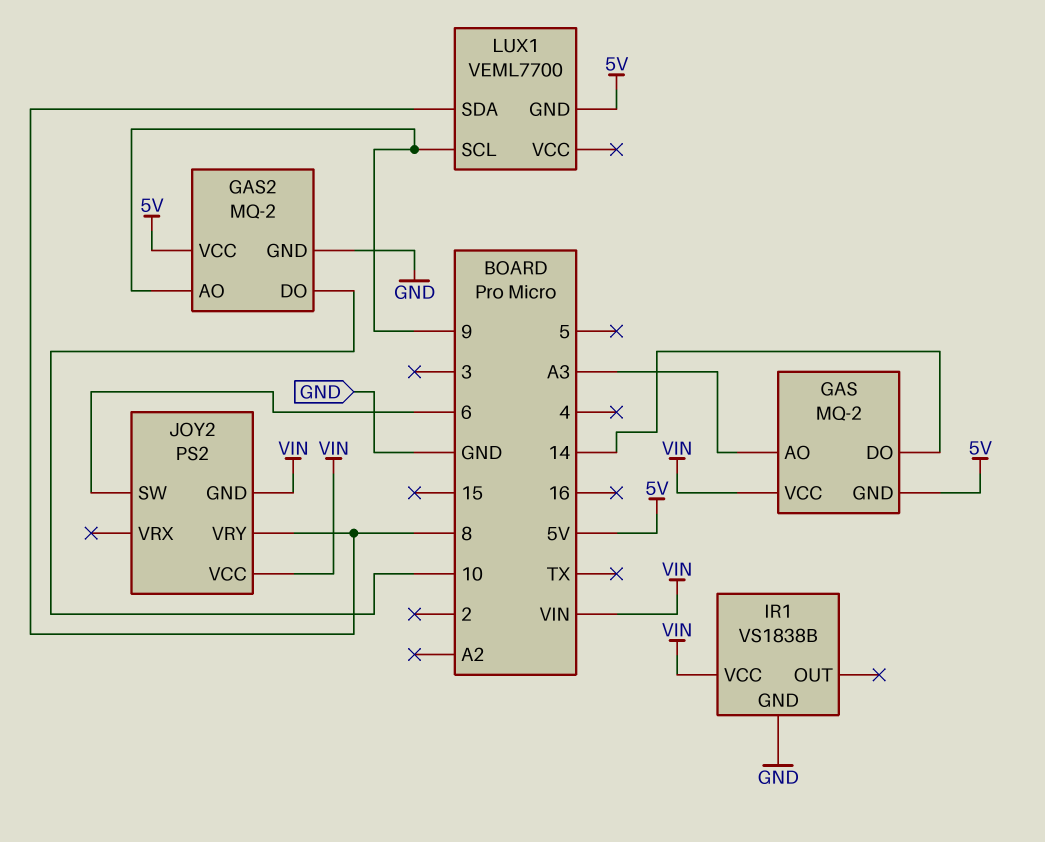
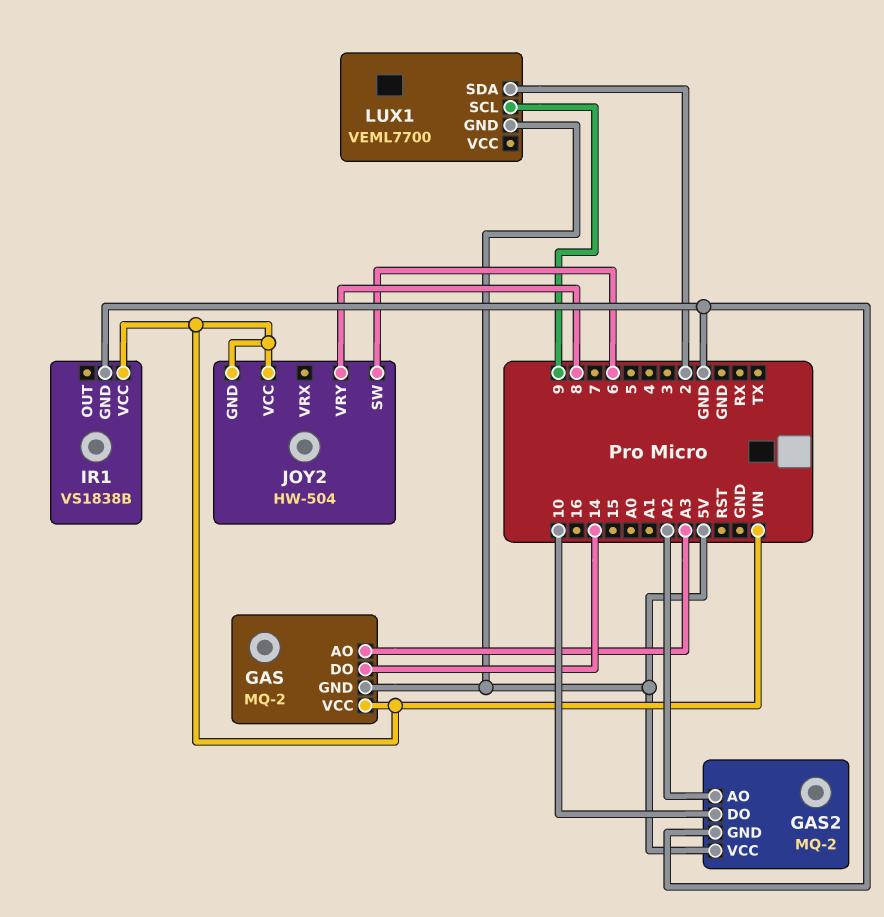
GAS2 pin AO: 9 -> A2
JOY2: PS2 -> HW-504
LUX1 pin SDA: 8 -> 2

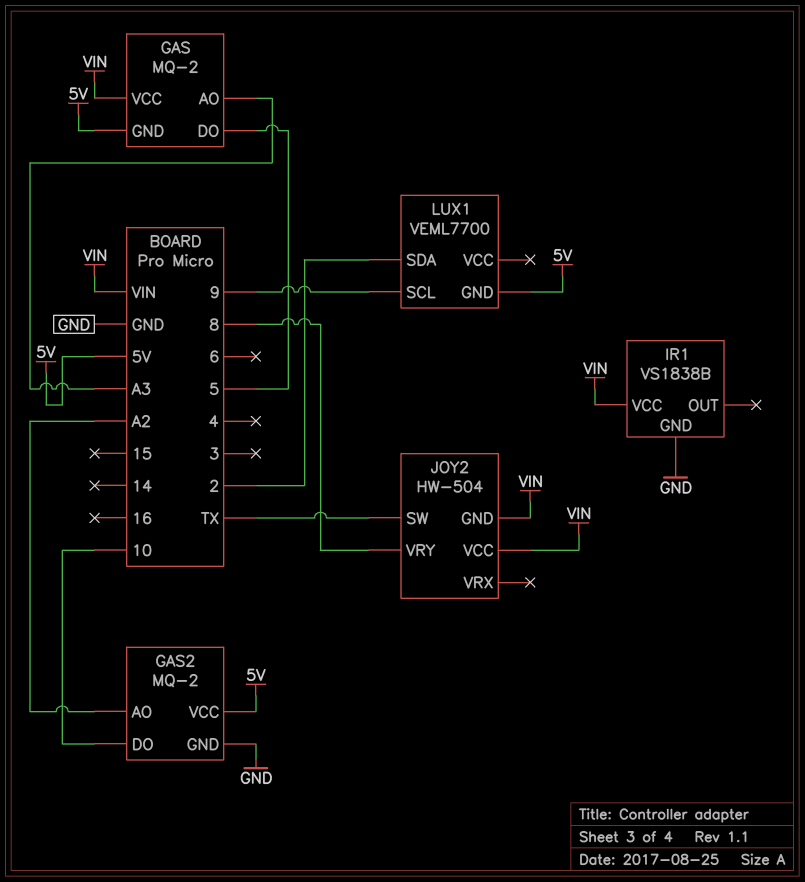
GAS pin DO: 14 -> 5
JOY2 pin SW: 6 -> TX

